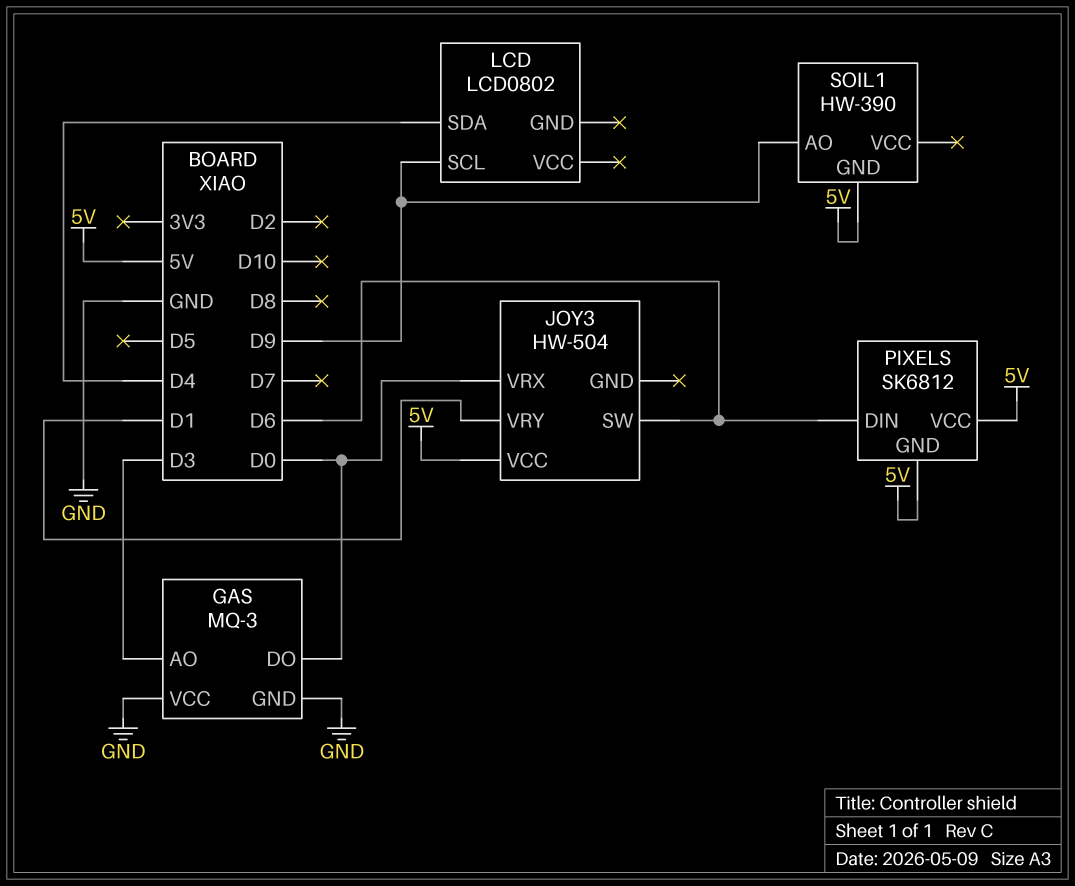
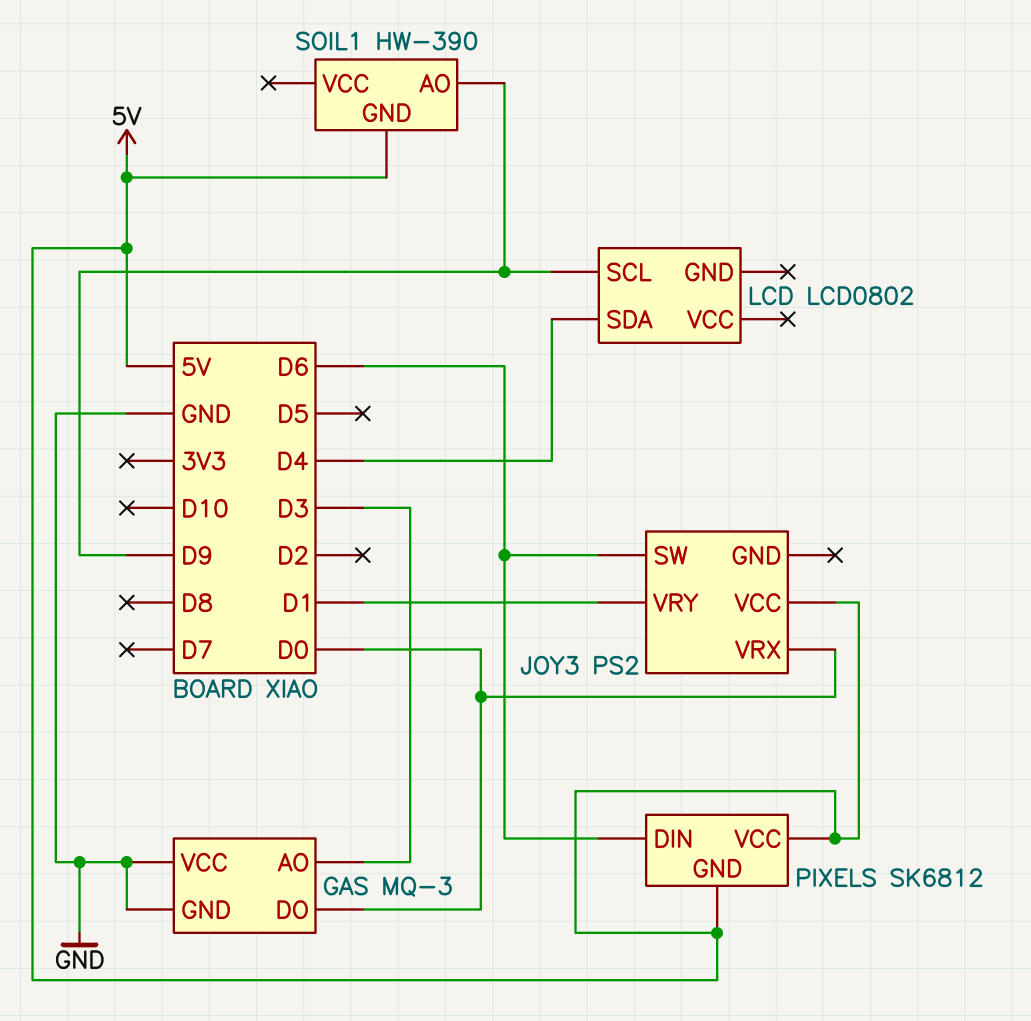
JOY3: HW-504 -> PS2

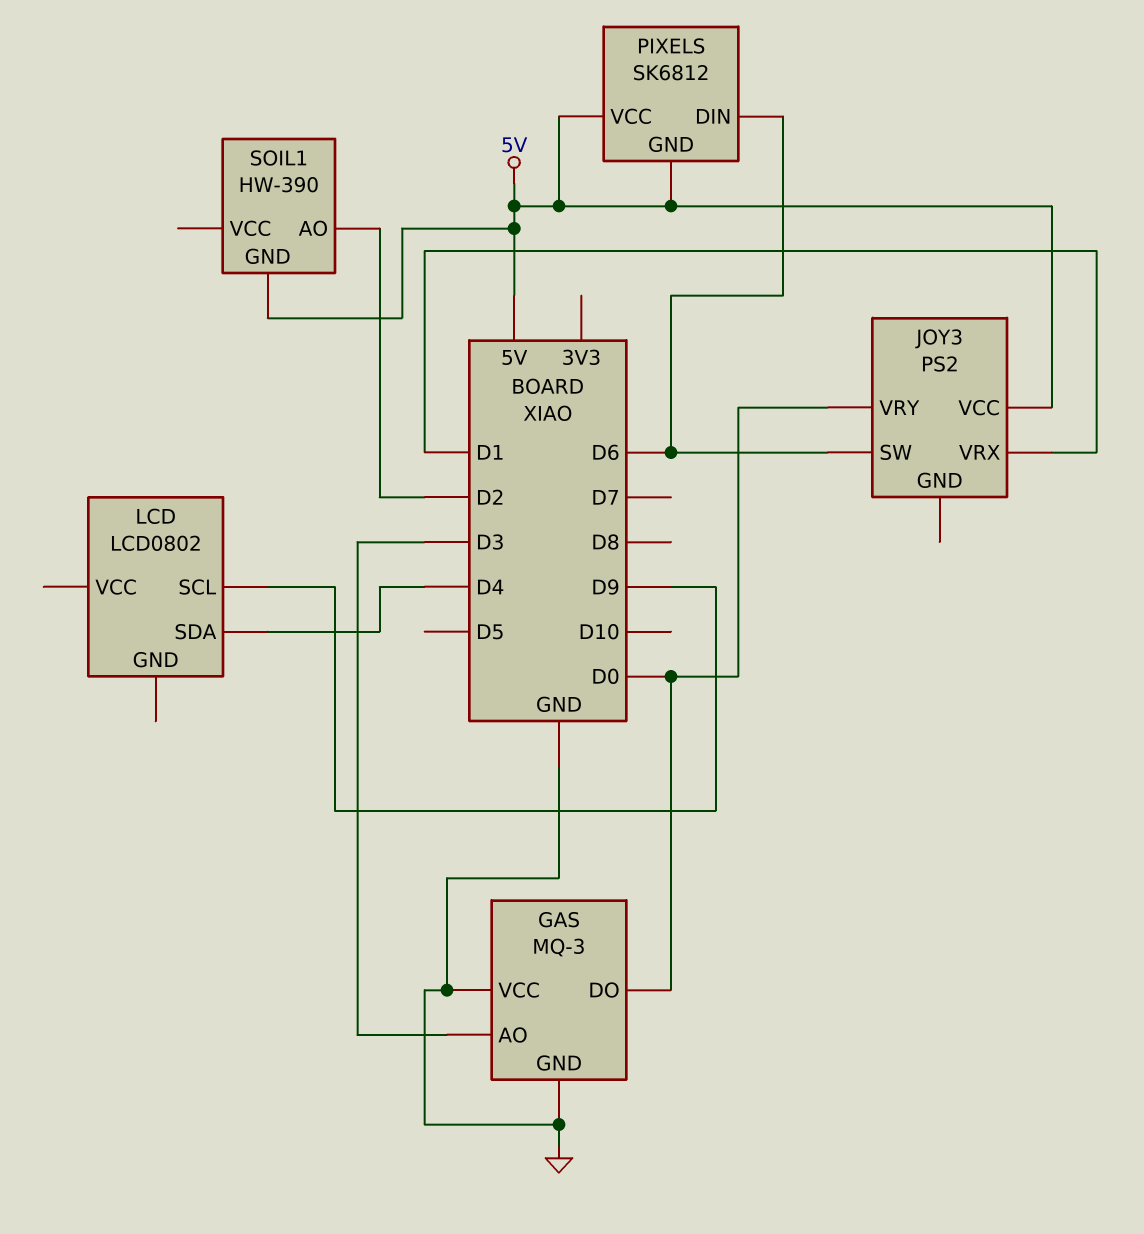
JOY3 pin VRX: D0 -> D1
JOY3 pin VRY: D1 -> D0
SOIL1 pin AO: D9 -> D2

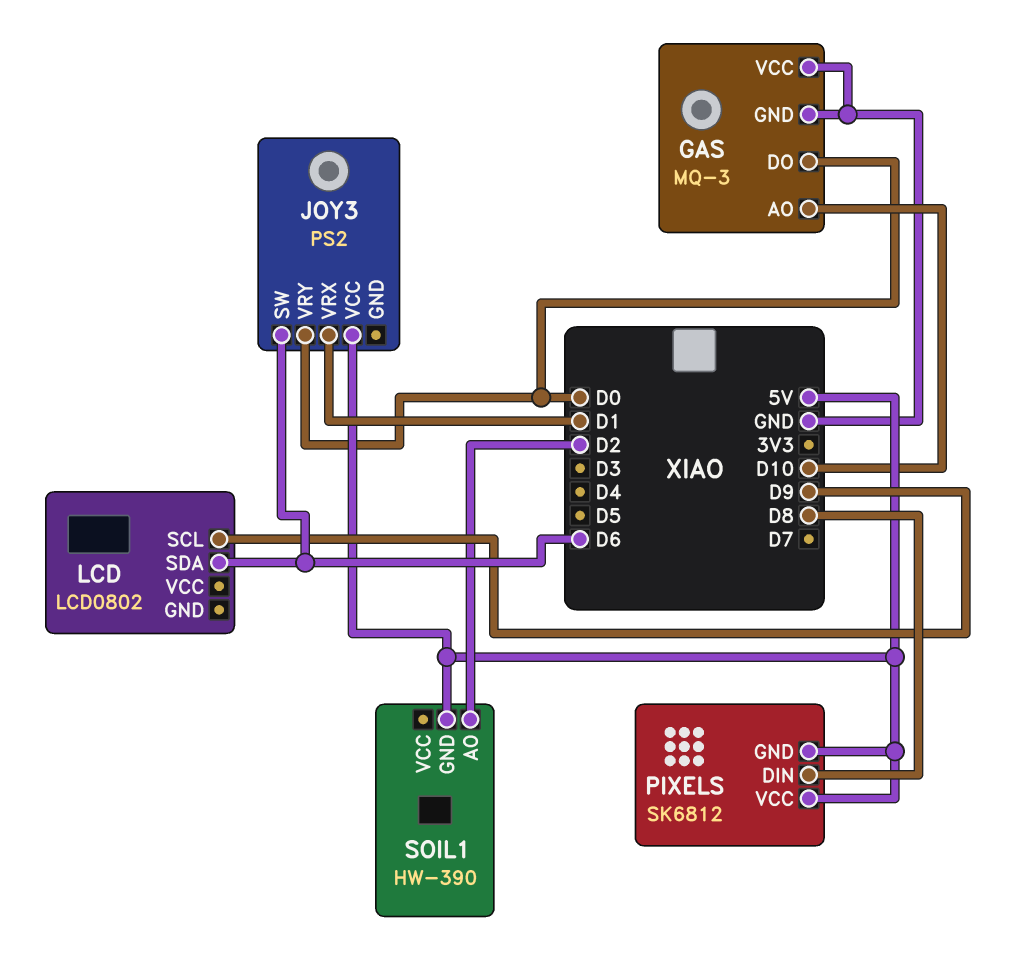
GAS pin AO: D3 -> D10
LCD pin SDA: D4 -> D6
PIXELS pin DIN: D6 -> D8

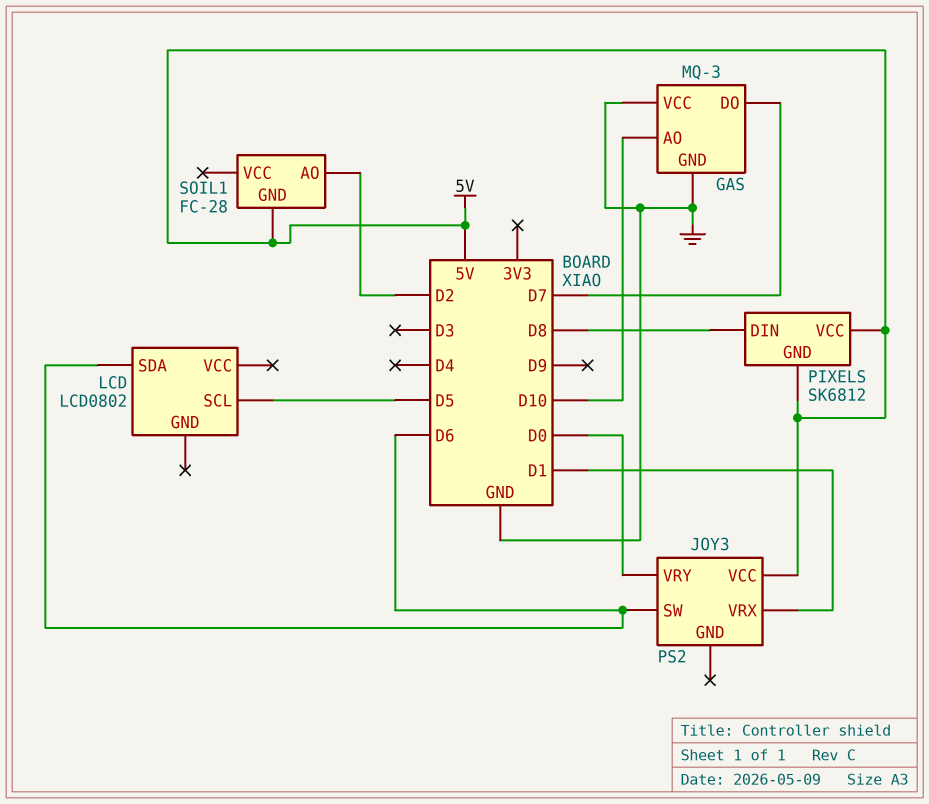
GAS pin DO: D0 -> D7
LCD pin SCL: D9 -> D5
SOIL1: HW-390 -> FC-28

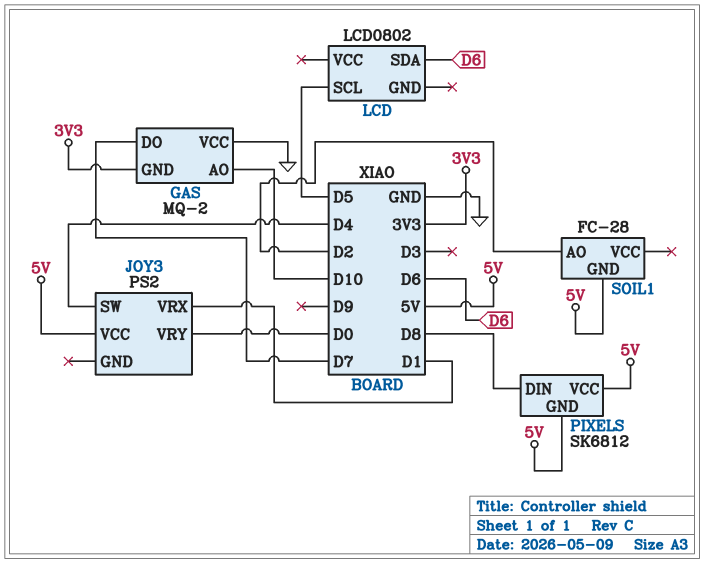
GAS: MQ-3 -> MQ-2
GAS pin GND: GND -> 3V3
JOY3 pin SW: D6 -> D4

